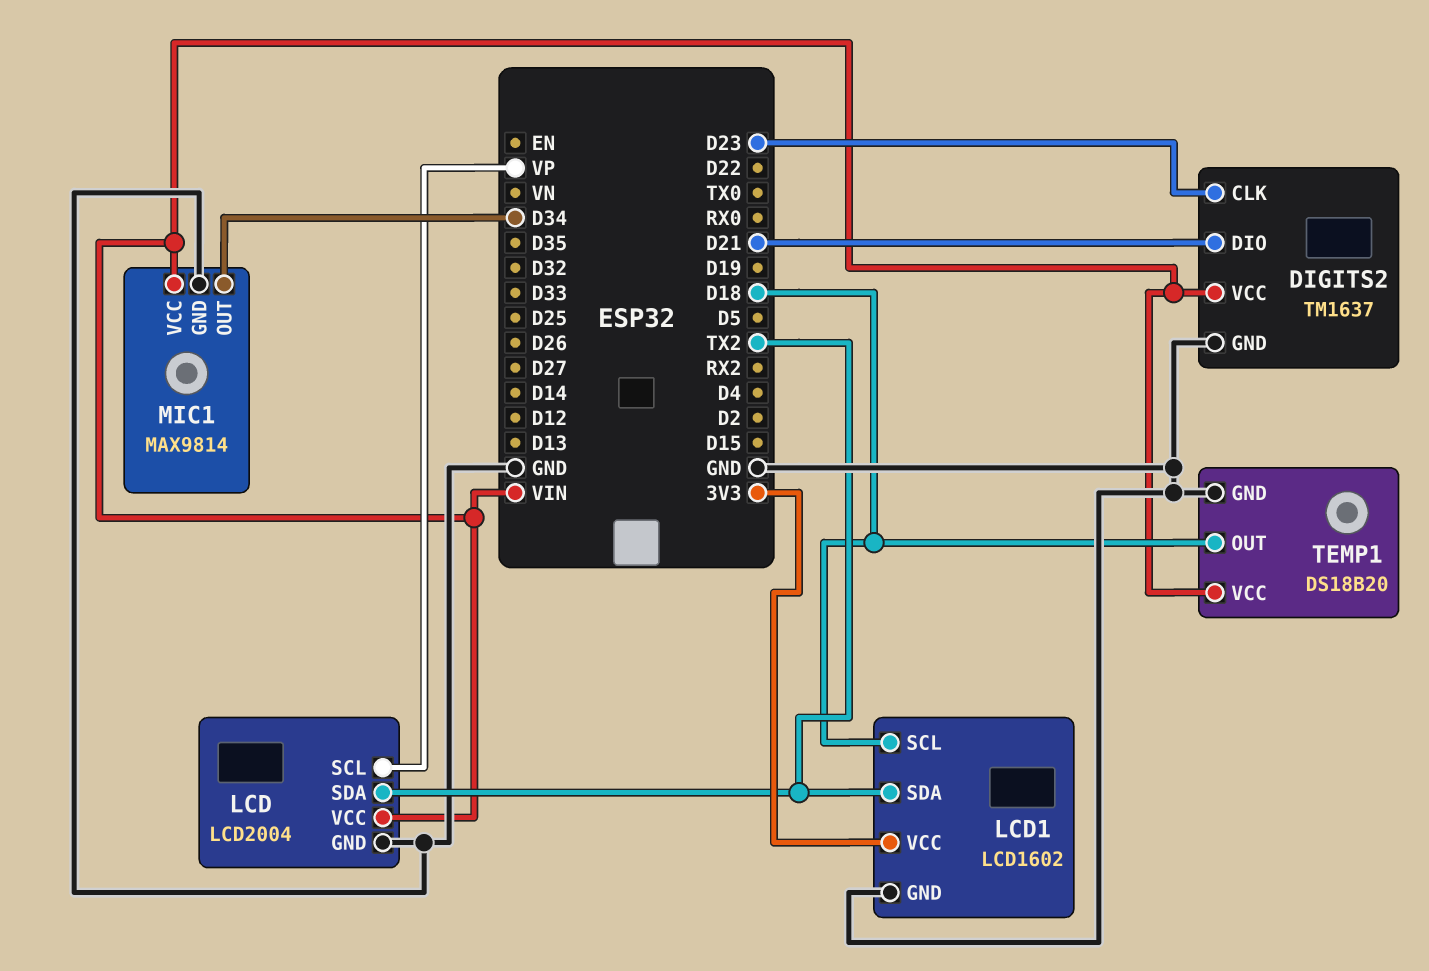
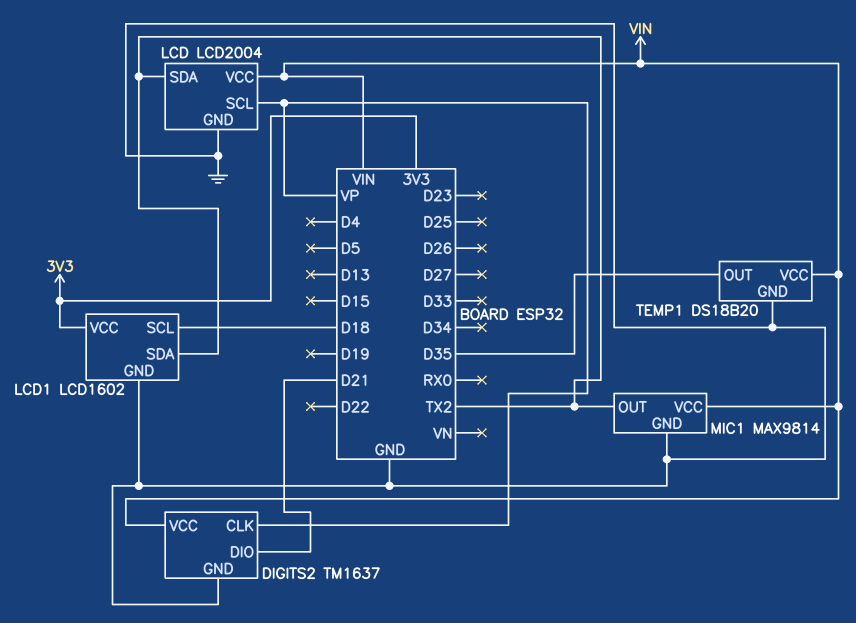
DIGITS2 pin CLK: D23 -> VP
MIC1 pin OUT: D34 -> TX2
TEMP1 pin OUT: D18 -> D35

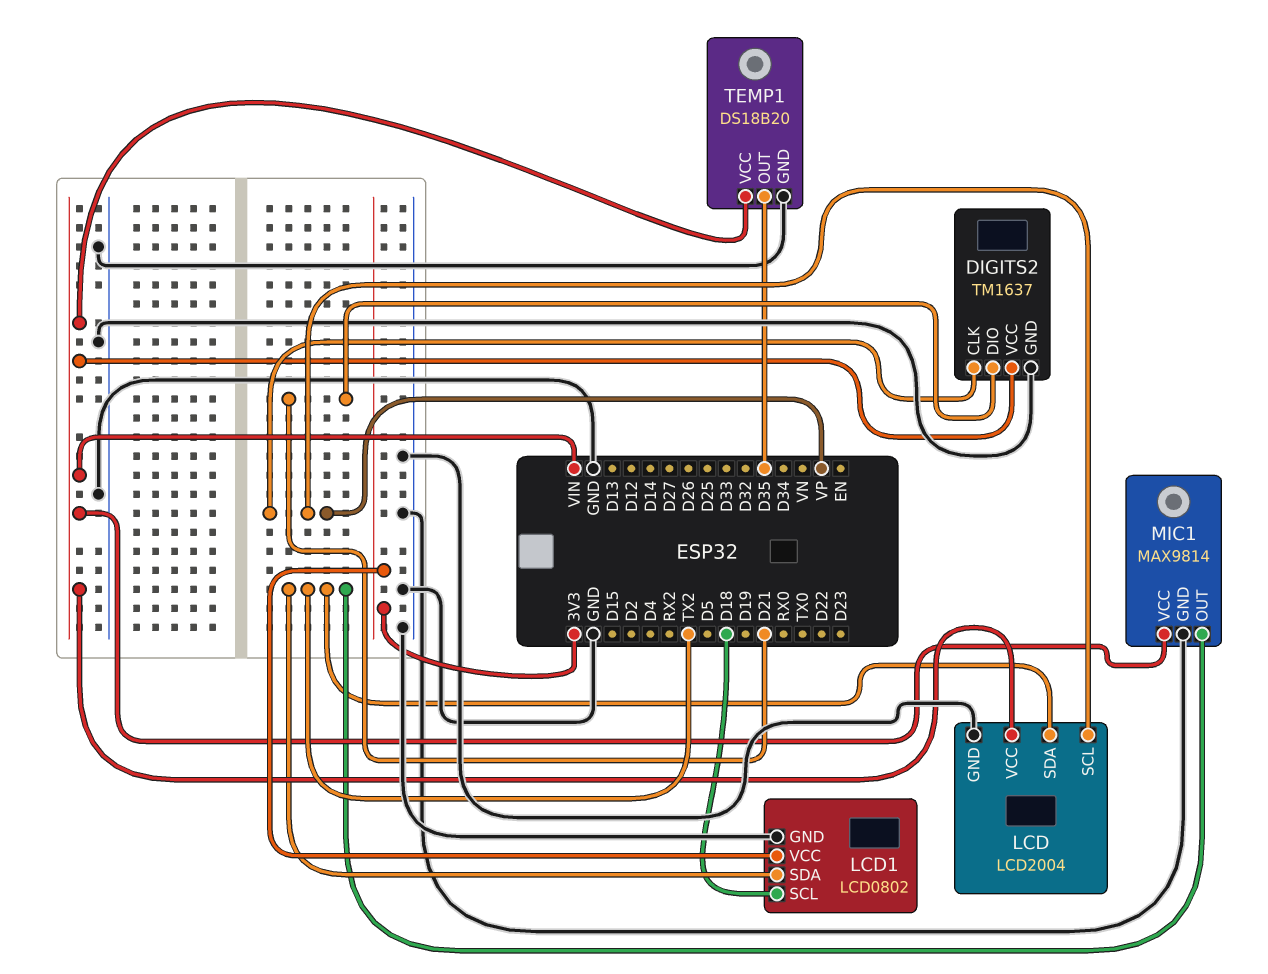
LCD1: LCD1602 -> LCD0802

